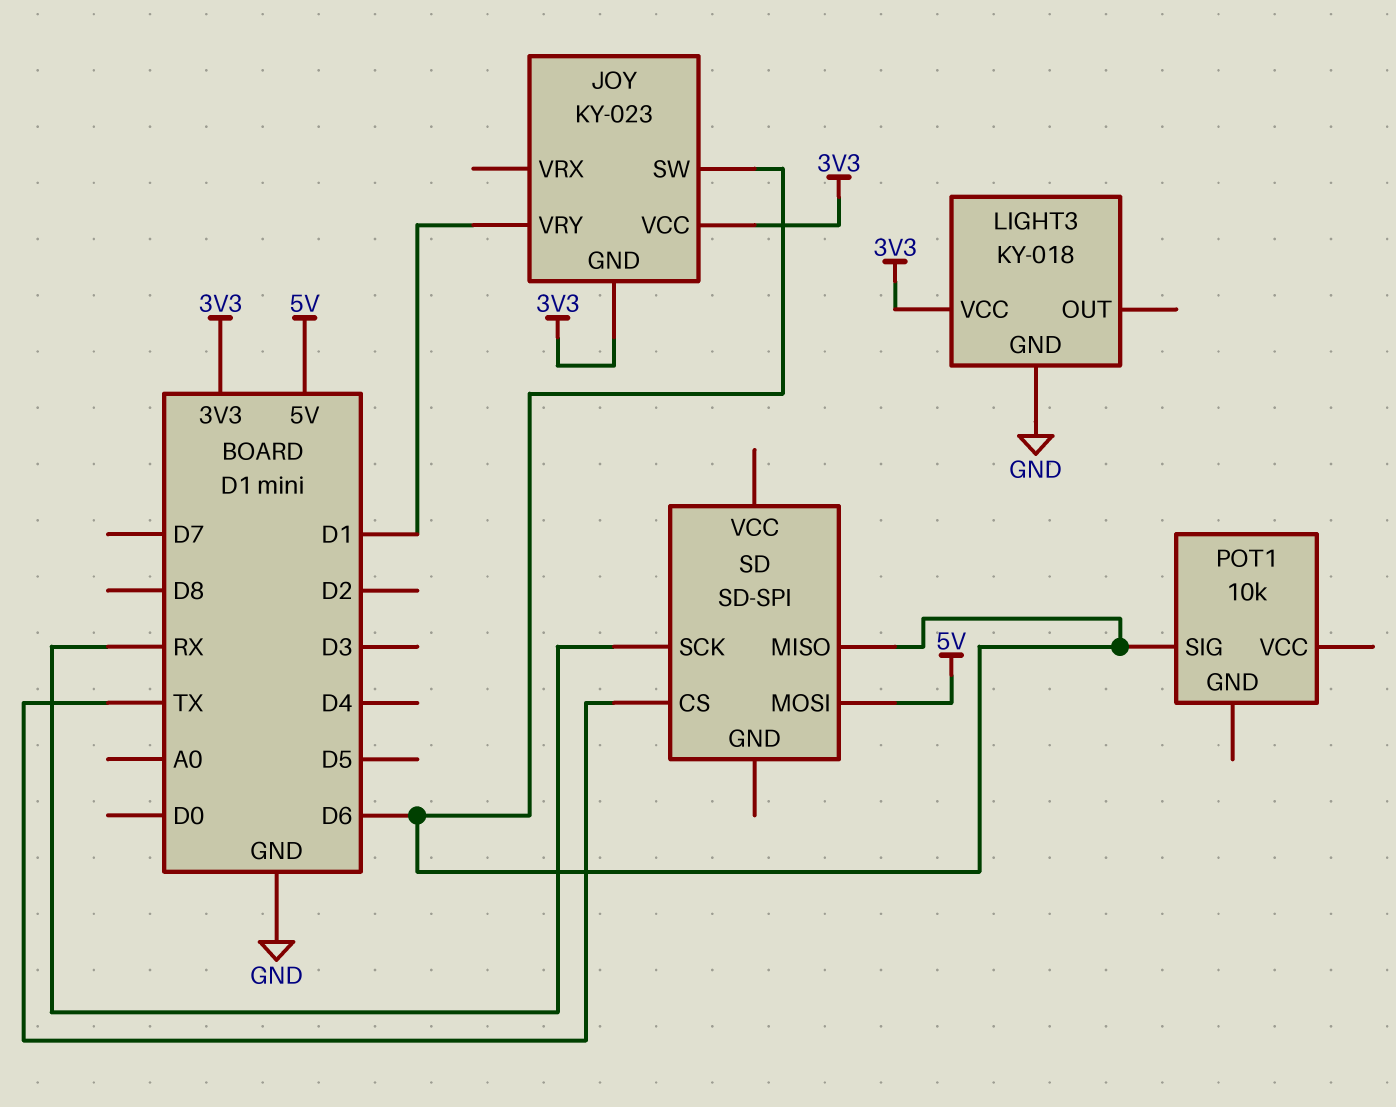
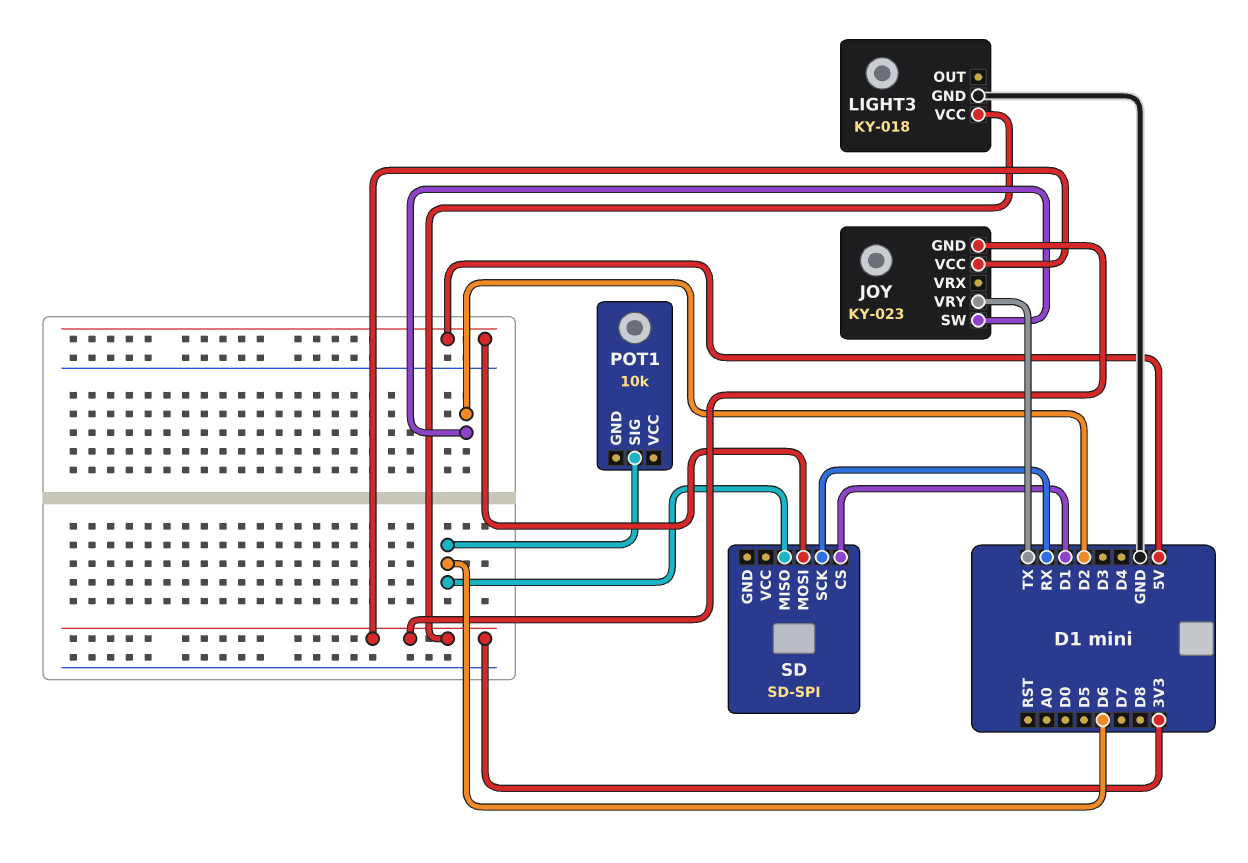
JOY pin SW: D6 -> D2
JOY pin VRY: D1 -> TX
SD pin CS: TX -> D1

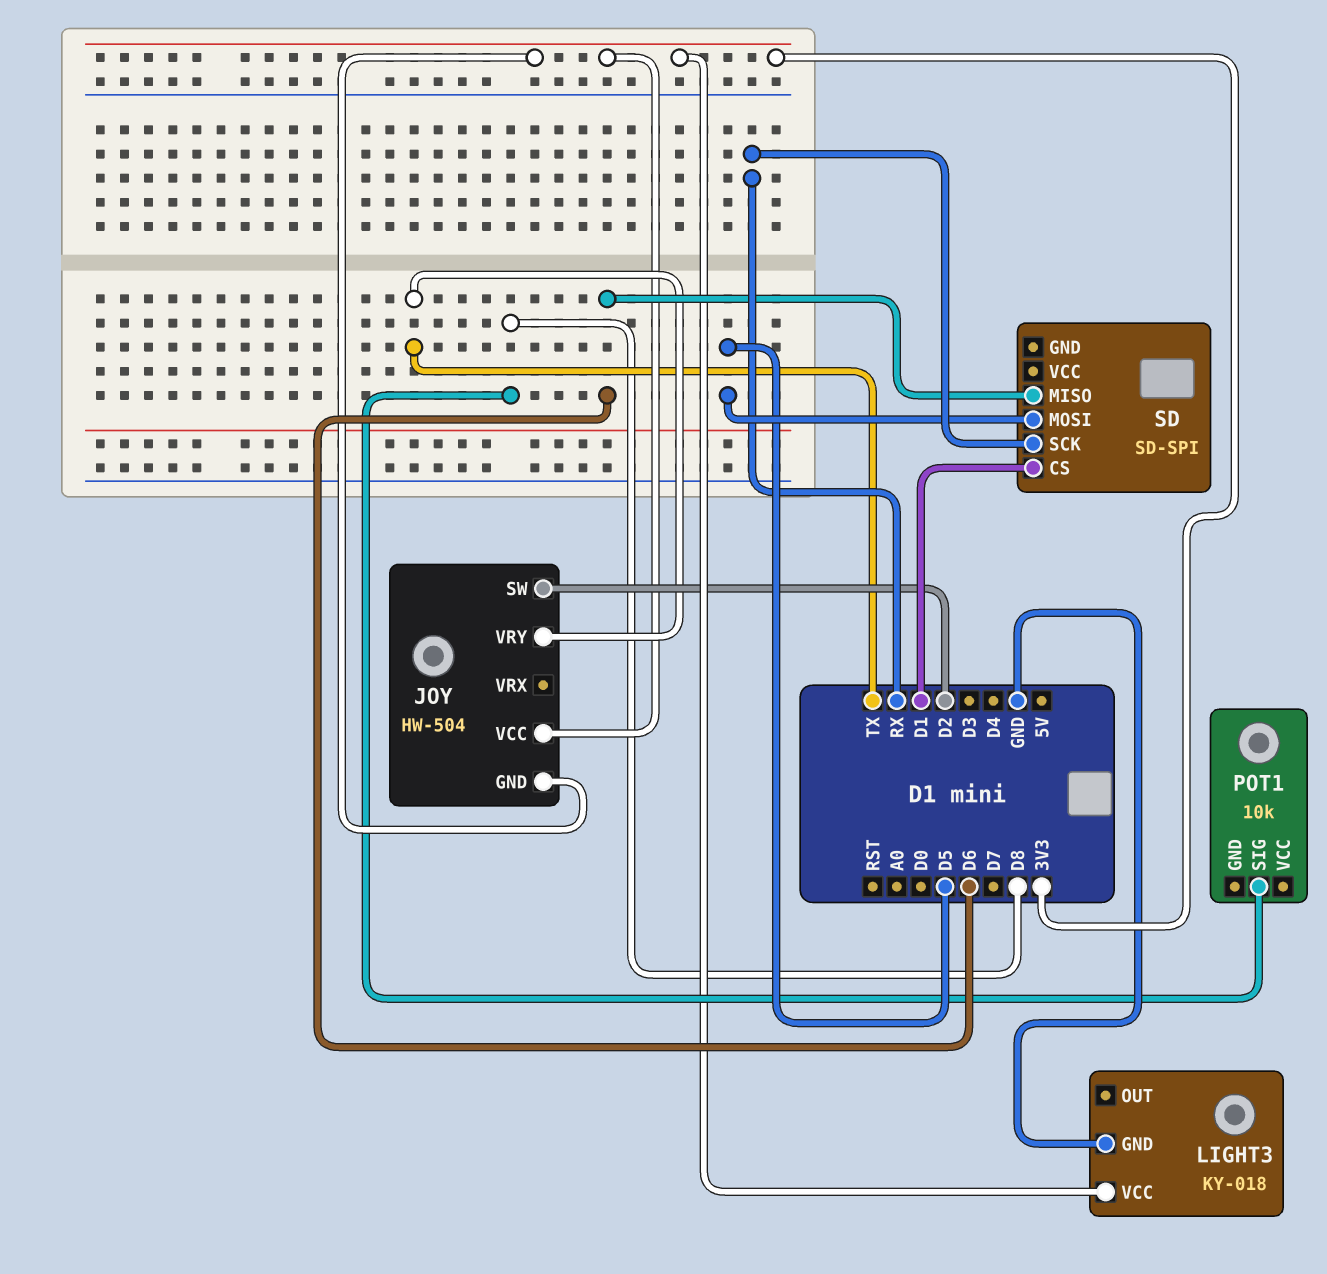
JOY: KY-023 -> HW-504
POT1 pin SIG: D6 -> D8
SD pin MOSI: 5V -> D5

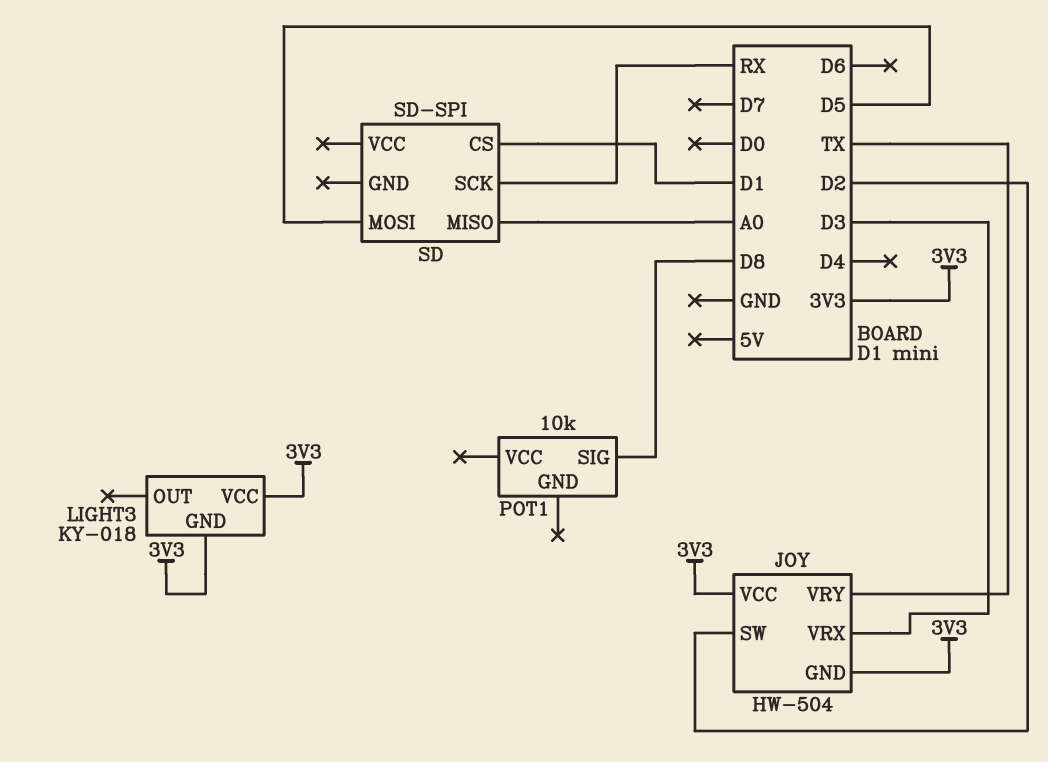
JOY pin VRX: none -> D3
LIGHT3 pin GND: GND -> 3V3
SD pin MISO: D6 -> A0

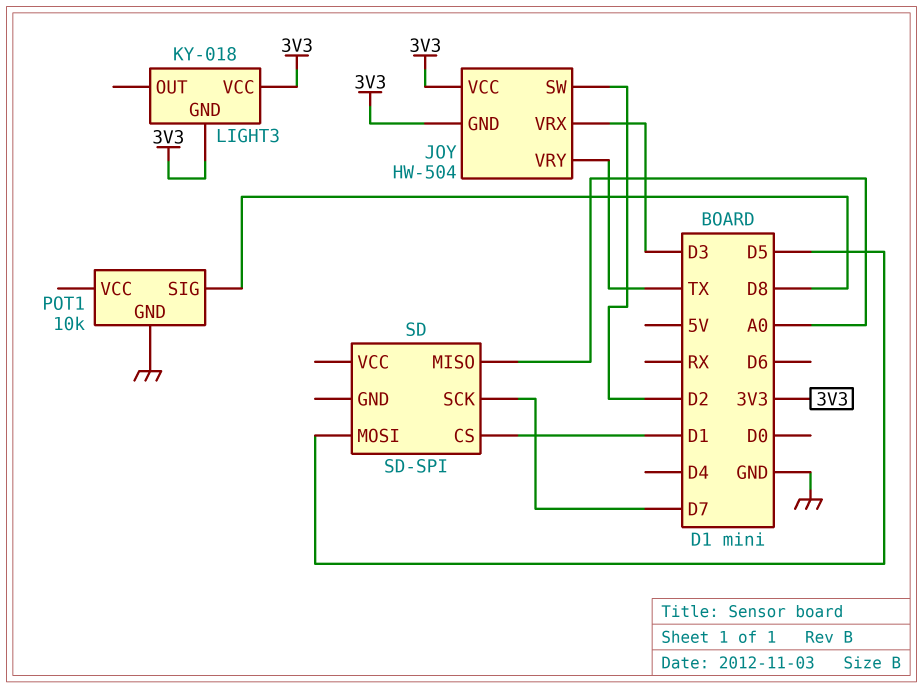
POT1 pin GND: none -> GND
SD pin SCK: RX -> D7

